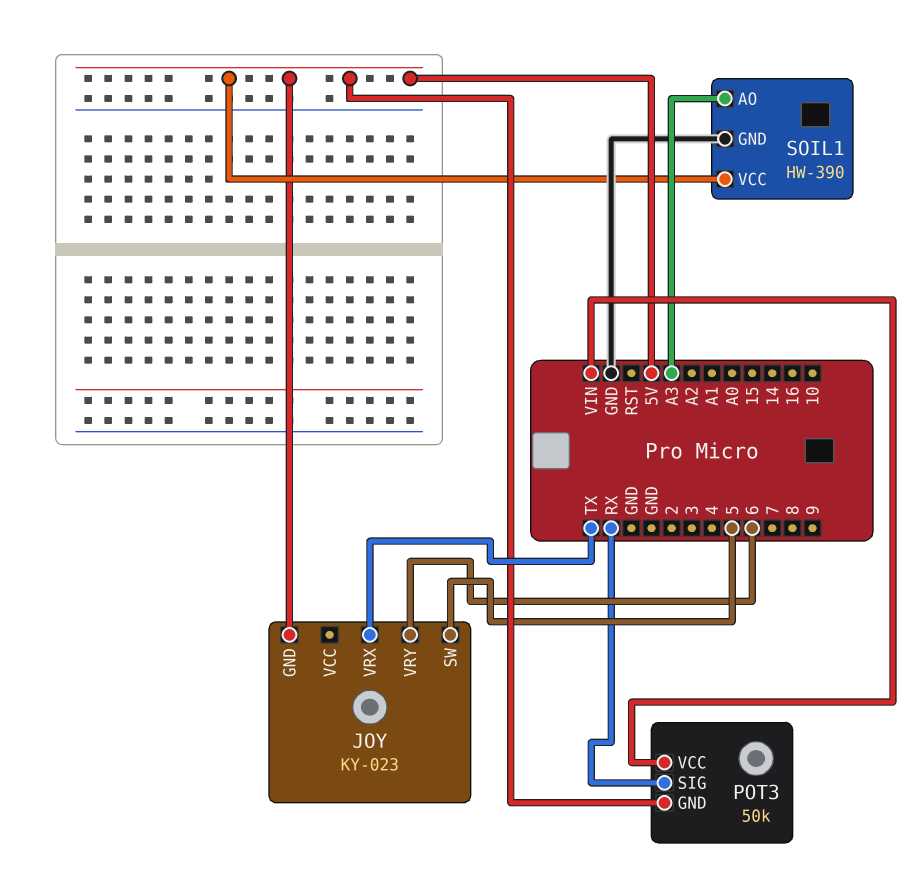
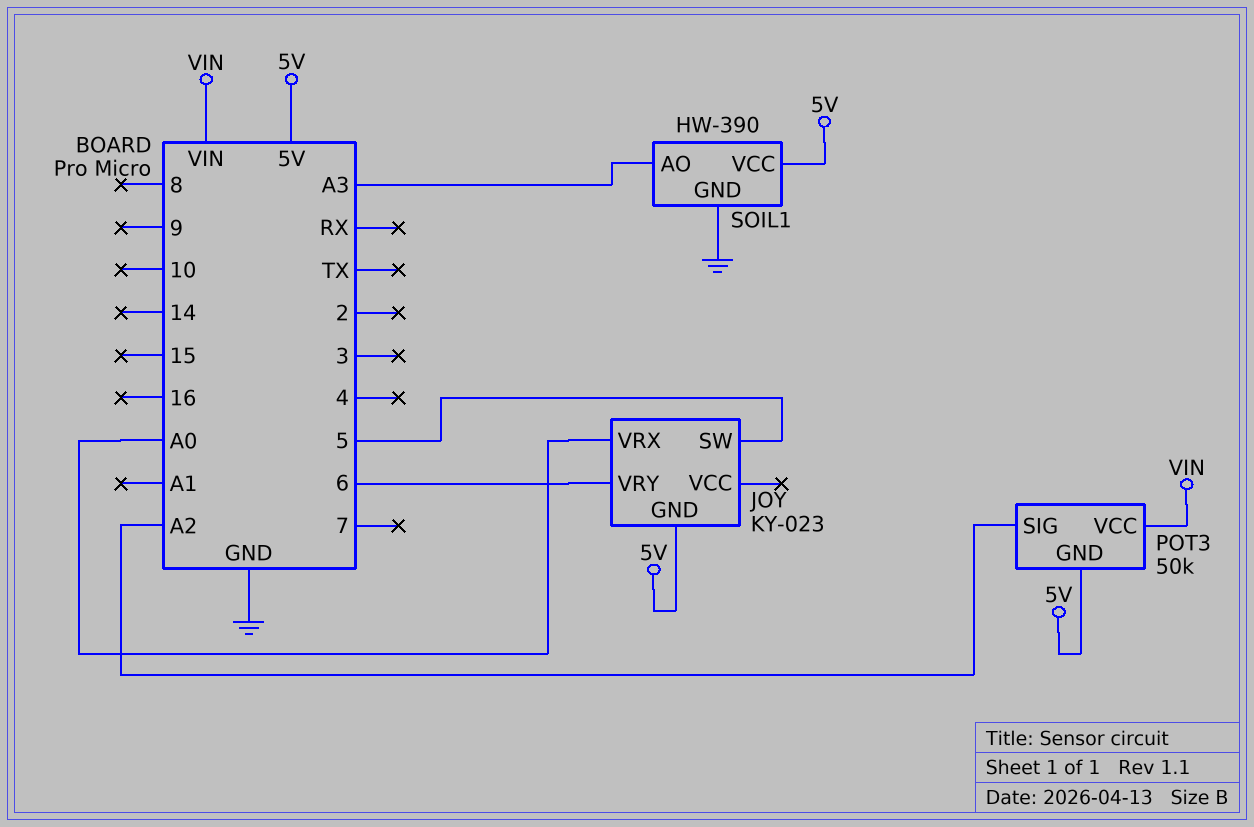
JOY pin VRX: TX -> A0
POT3 pin SIG: RX -> A2

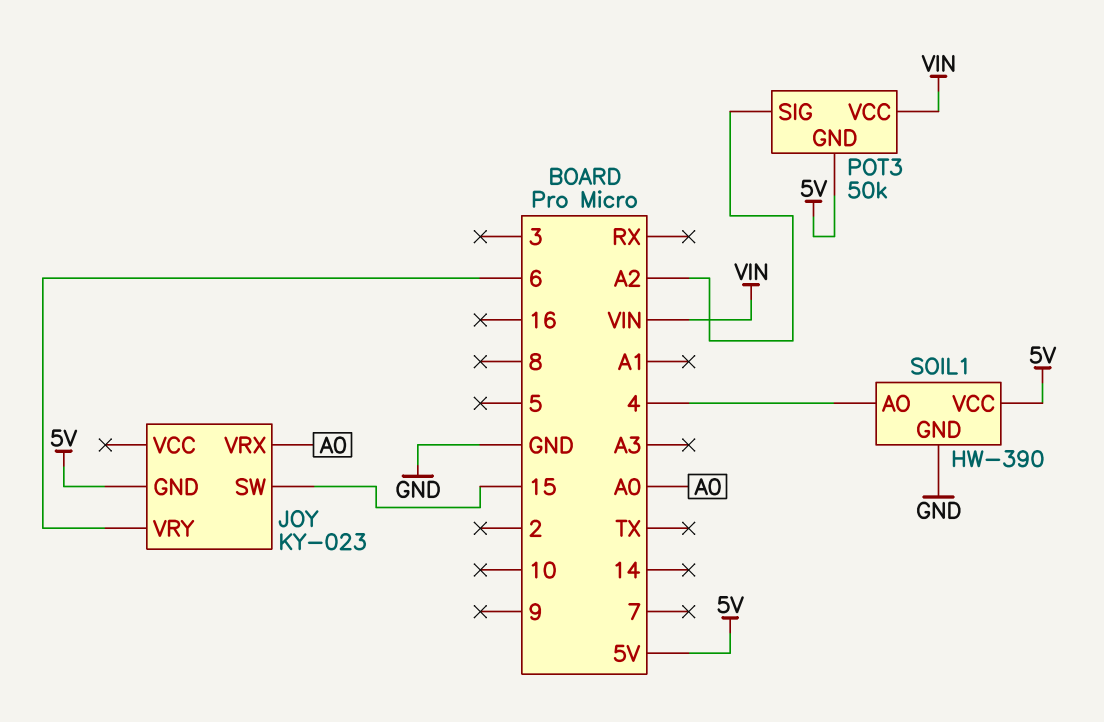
JOY pin SW: 5 -> 15
SOIL1 pin AO: A3 -> 4

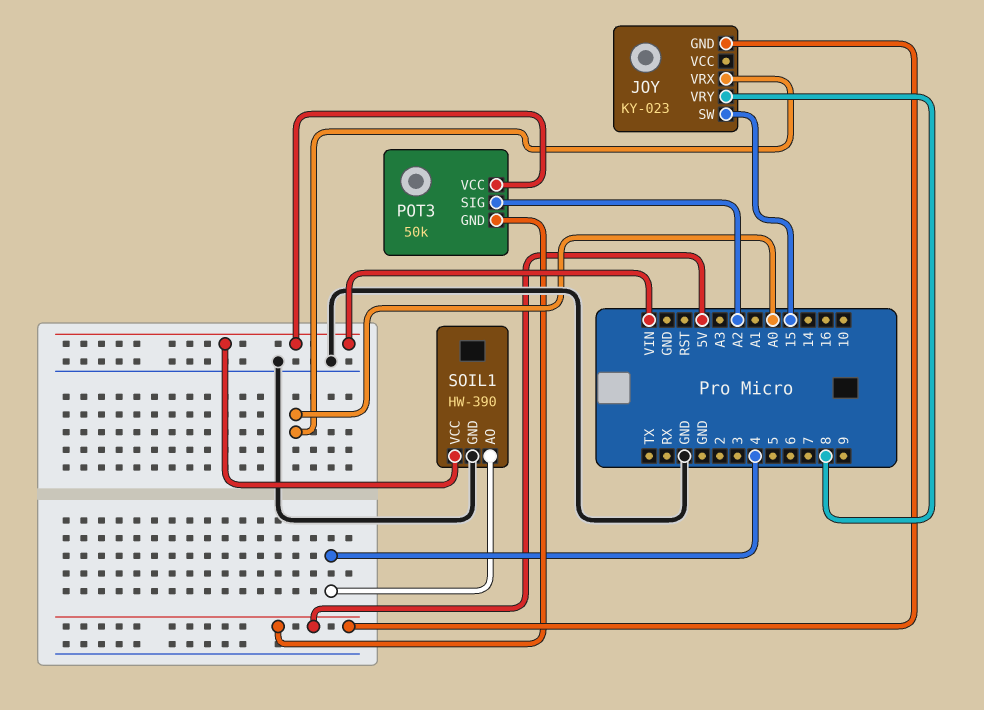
JOY pin VRY: 6 -> 8
SOIL1 pin VCC: 5V -> VIN

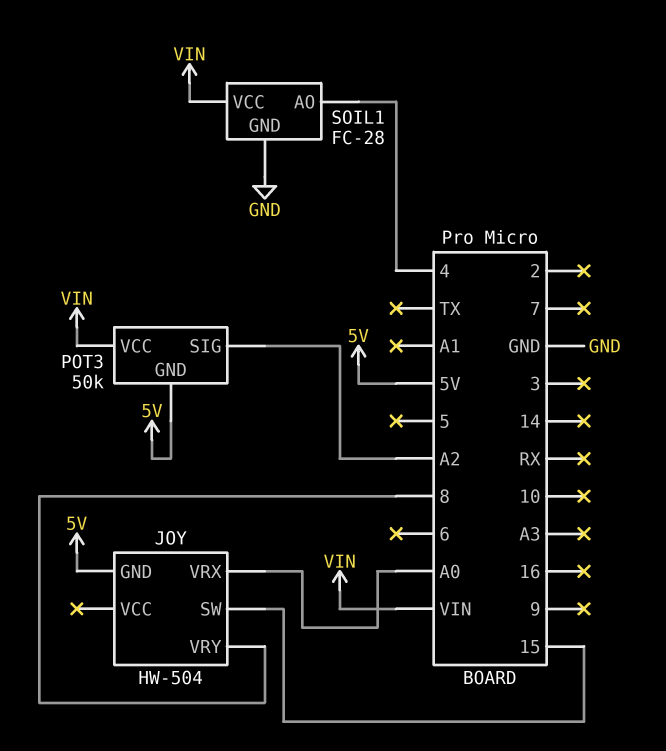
JOY: KY-023 -> HW-504
SOIL1: HW-390 -> FC-28

